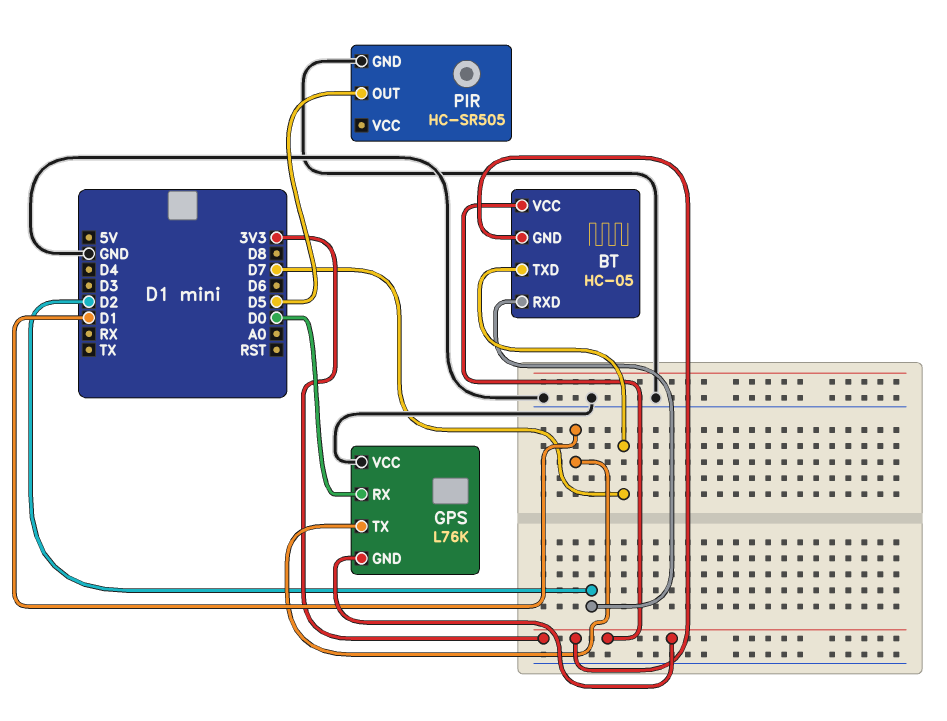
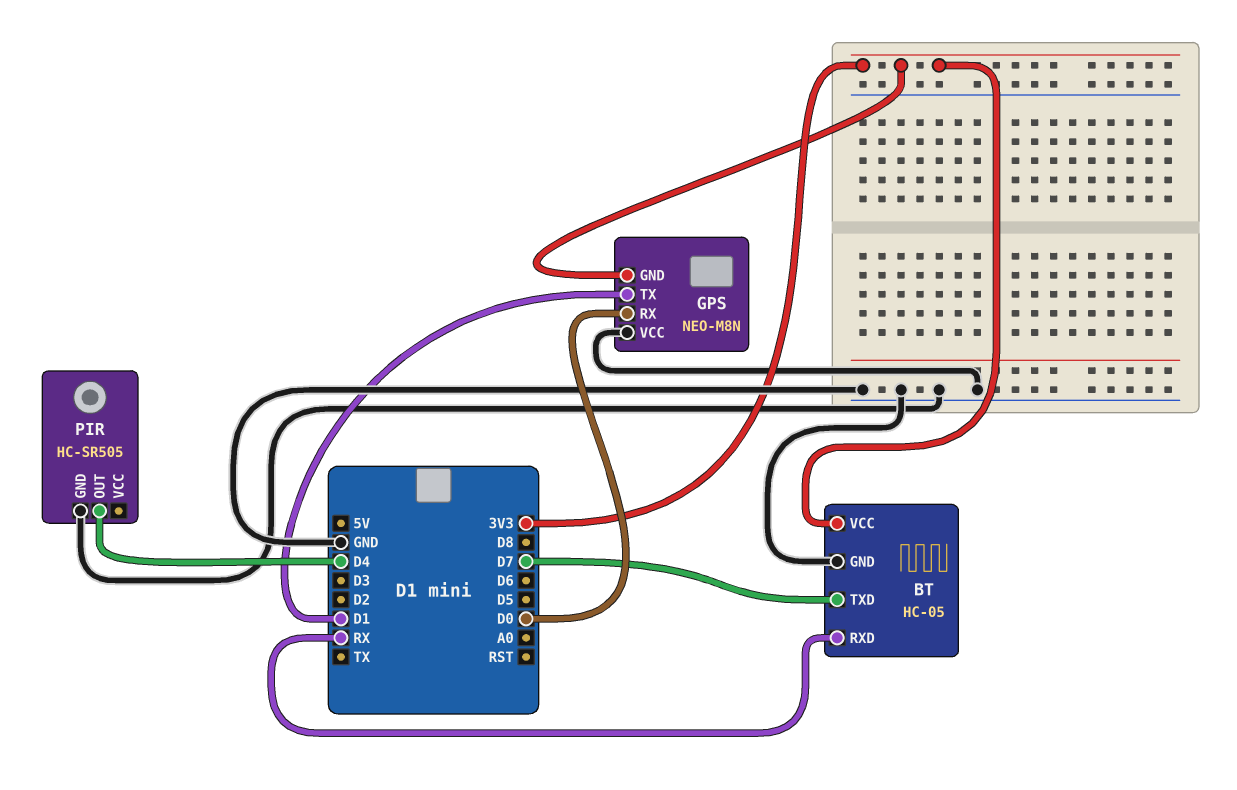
BT pin GND: 3V3 -> GND
BT pin RXD: D2 -> RX
GPS: L76K -> NEO-M8N
PIR pin OUT: D5 -> D4

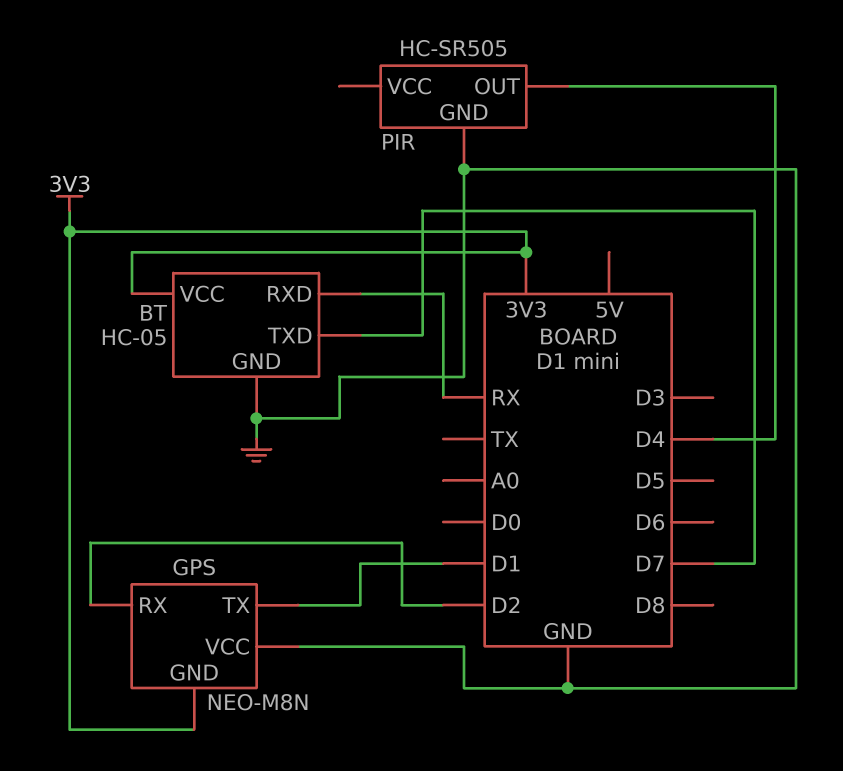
GPS pin RX: D0 -> D2

